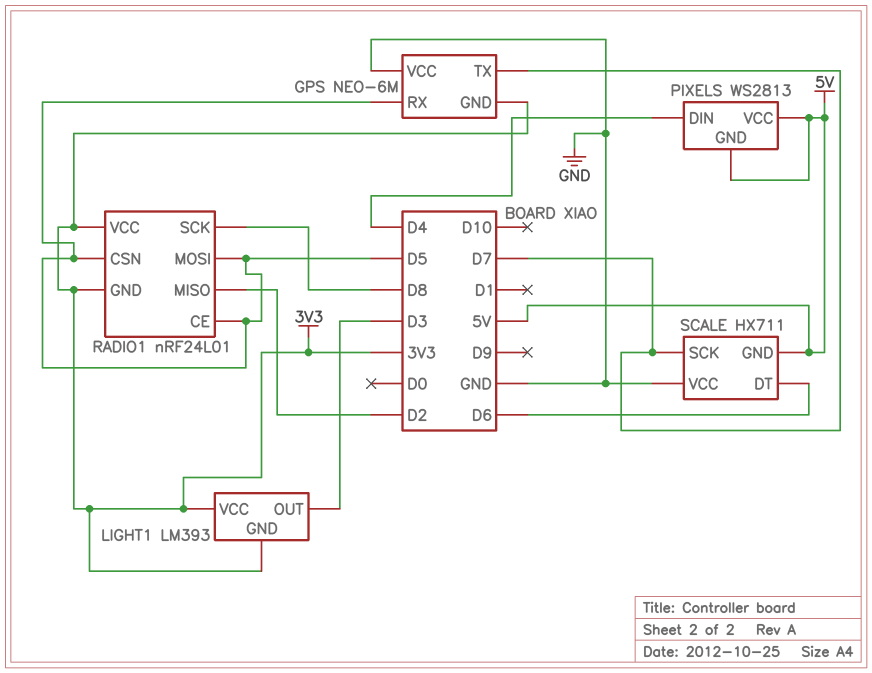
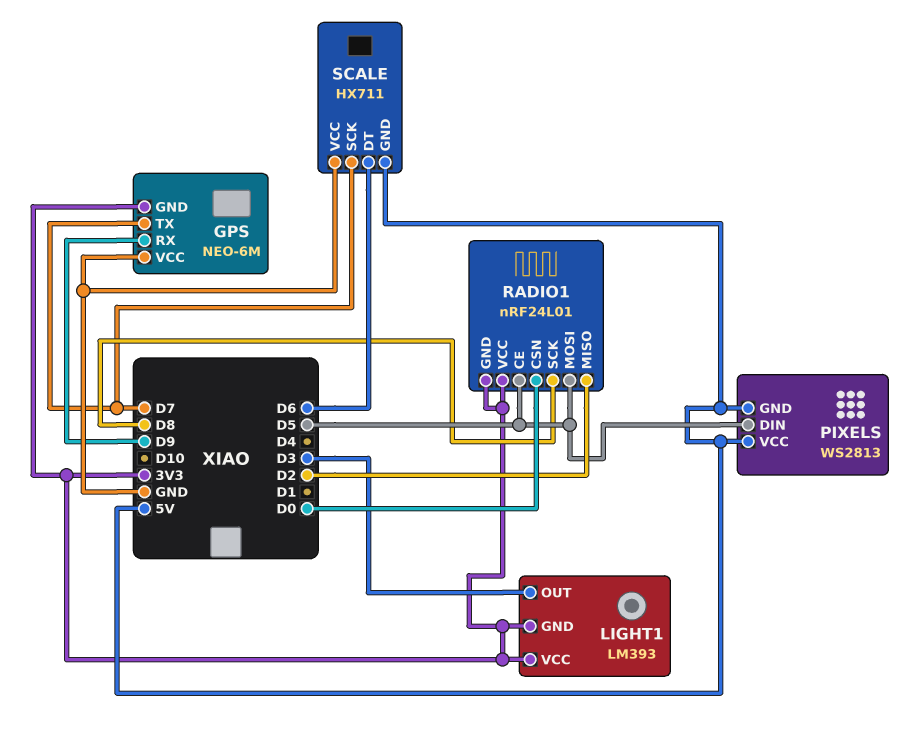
GPS pin RX: D5 -> D9
PIXELS pin DIN: D4 -> D5
RADIO1 pin CSN: D5 -> D0

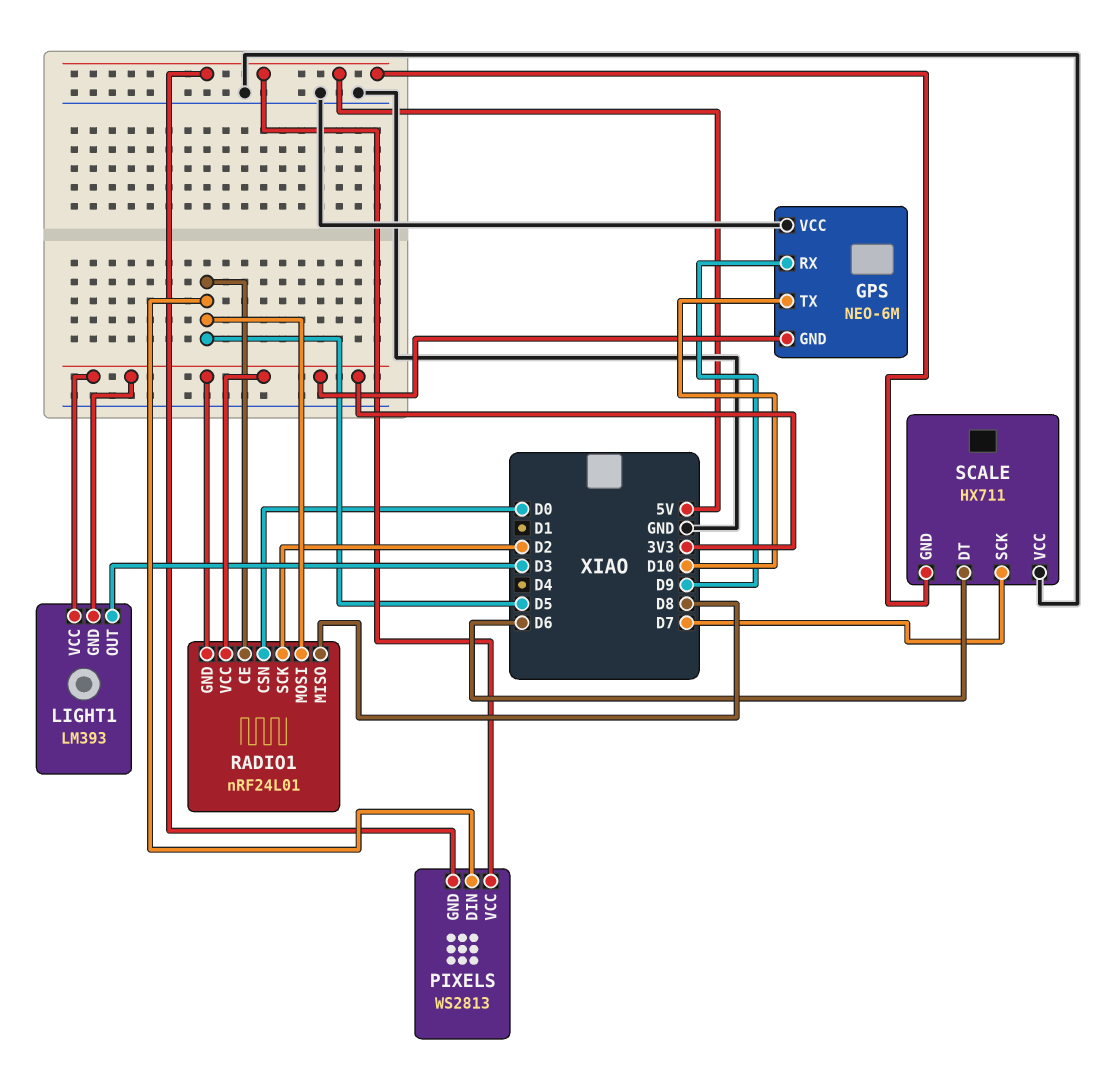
GPS pin TX: D7 -> D10
RADIO1 pin MISO: D2 -> D8
RADIO1 pin SCK: D8 -> D2

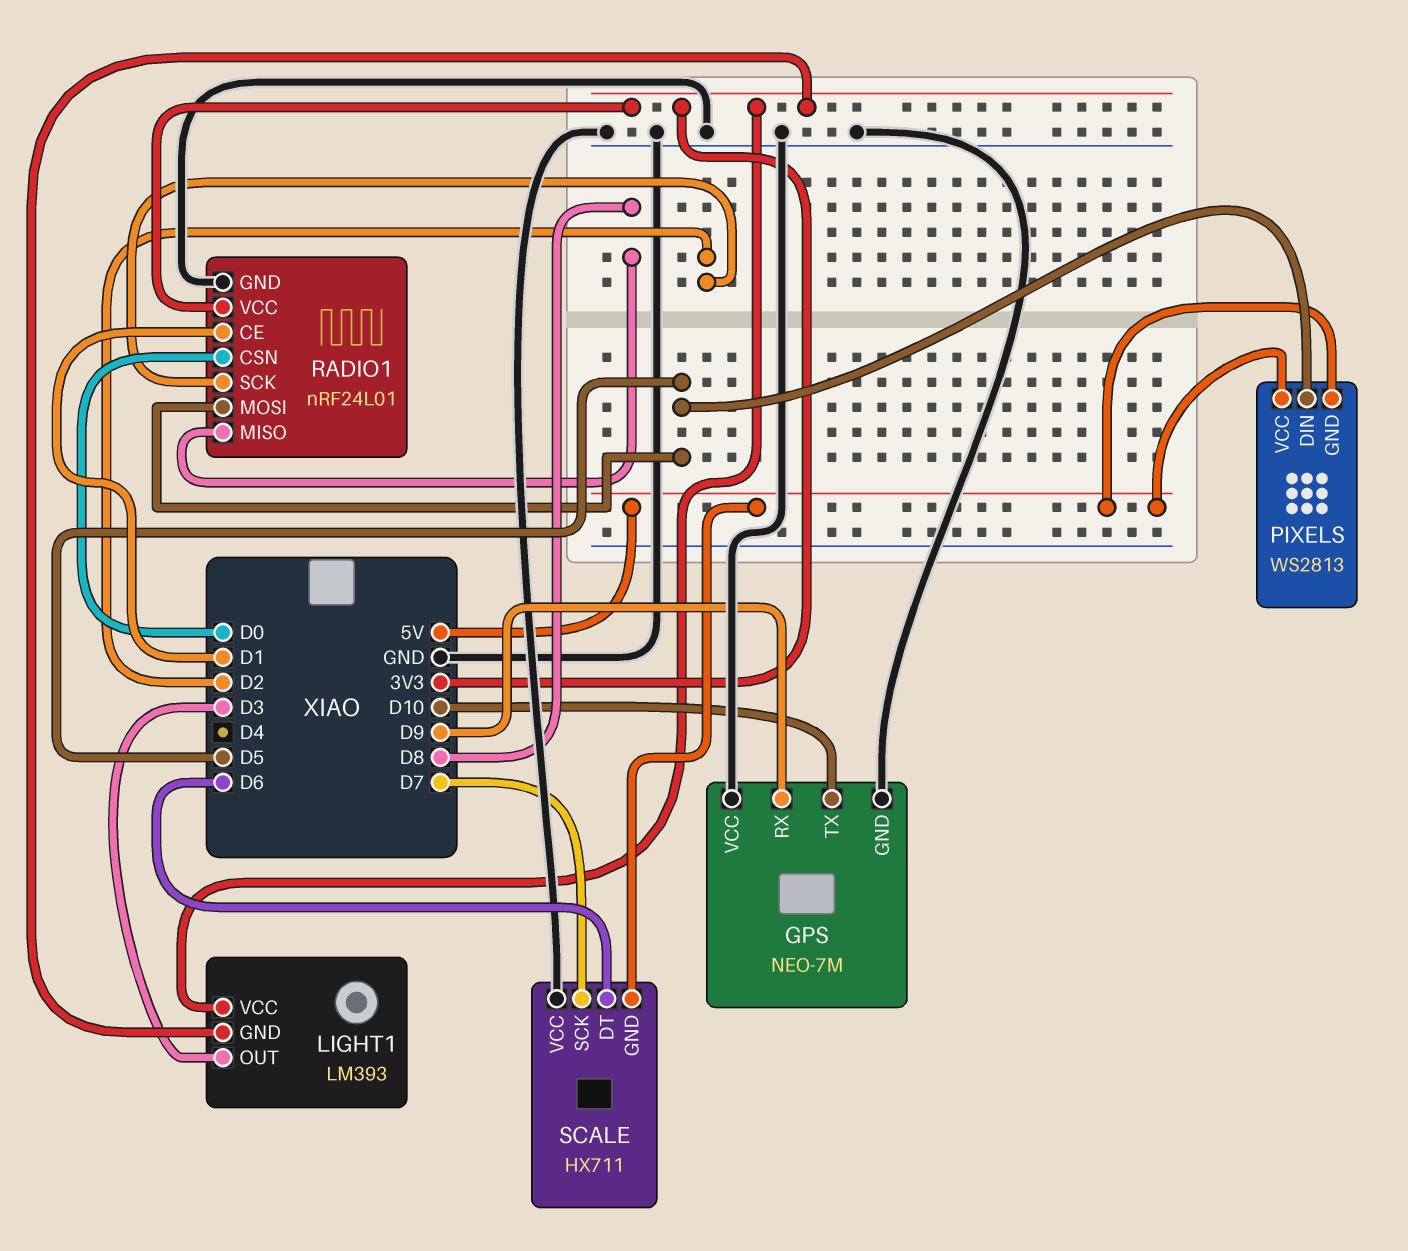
GPS: NEO-6M -> NEO-7M
GPS pin GND: 3V3 -> GND
RADIO1 pin CE: D5 -> D1
RADIO1 pin GND: 3V3 -> GND

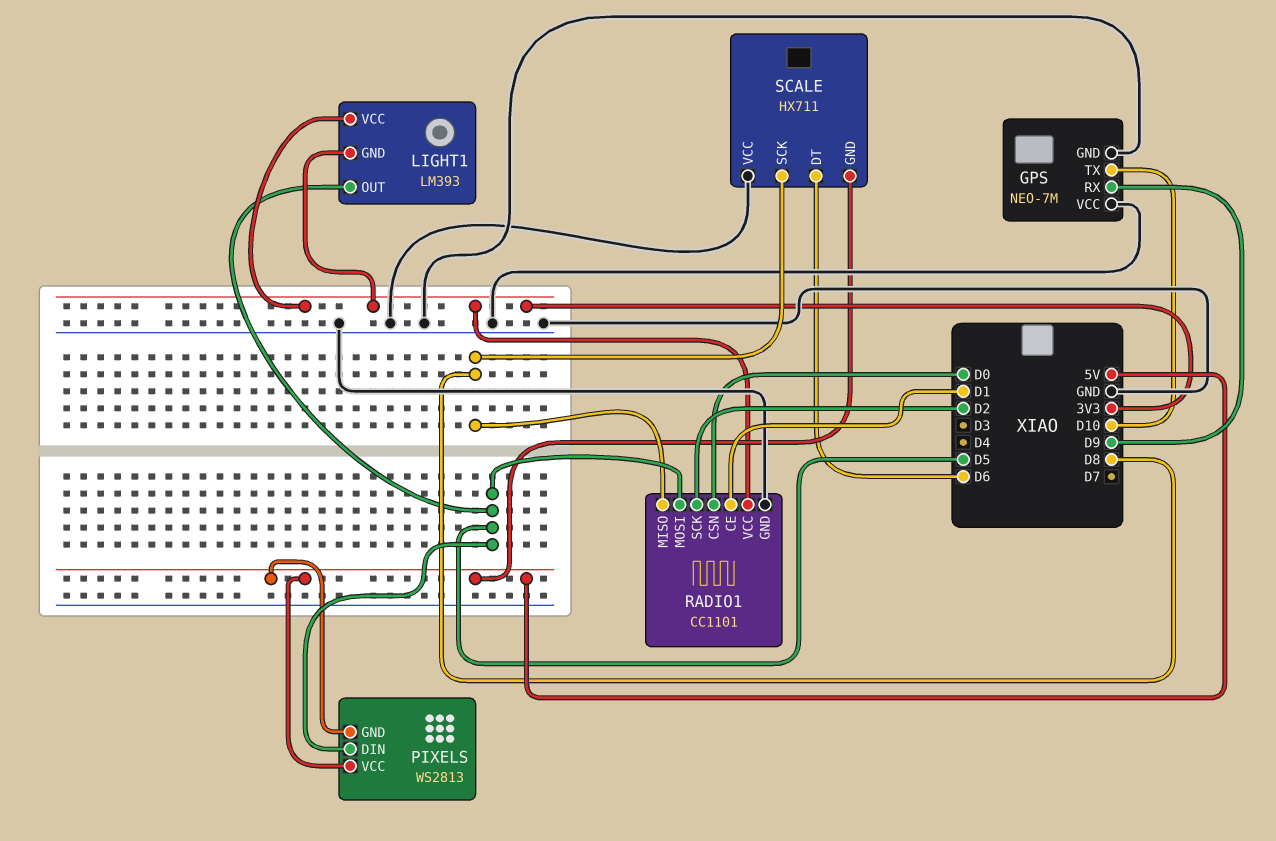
LIGHT1 pin OUT: D3 -> D5
RADIO1: nRF24L01 -> CC1101
SCALE pin SCK: D7 -> D8

